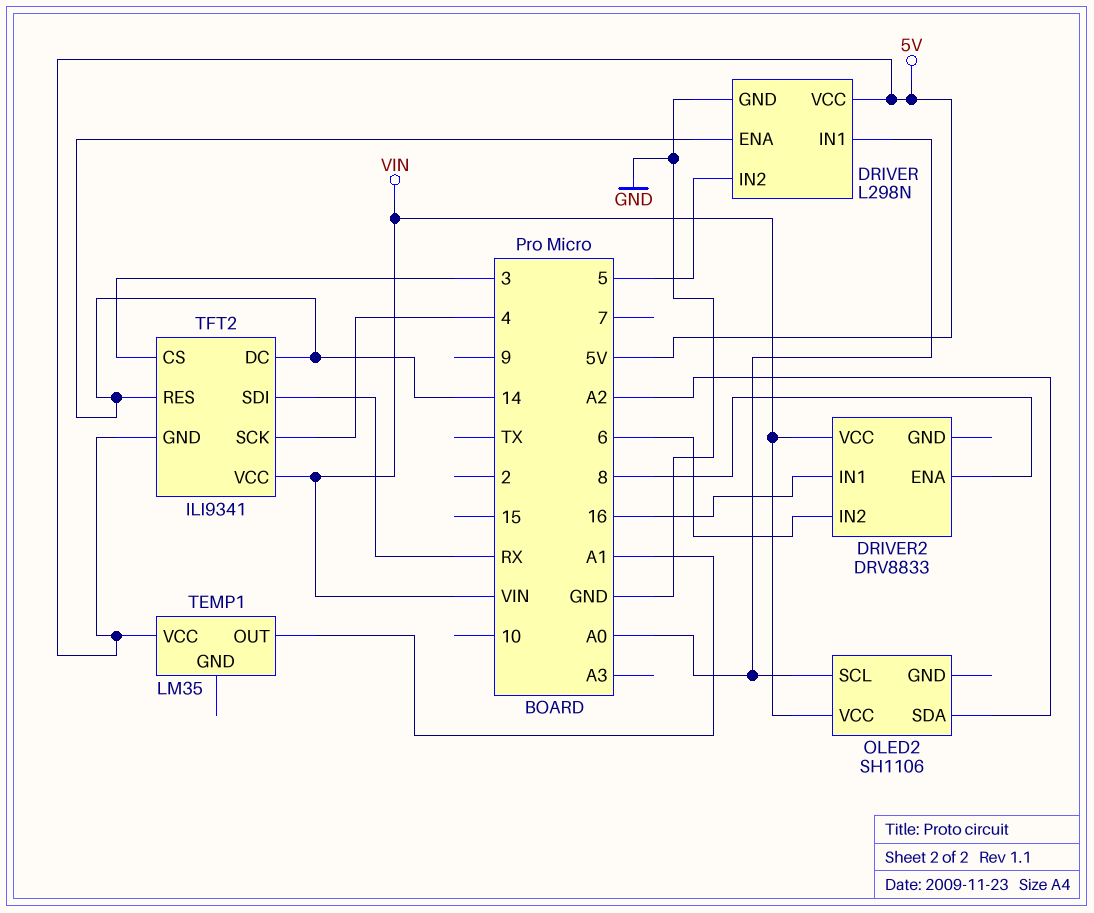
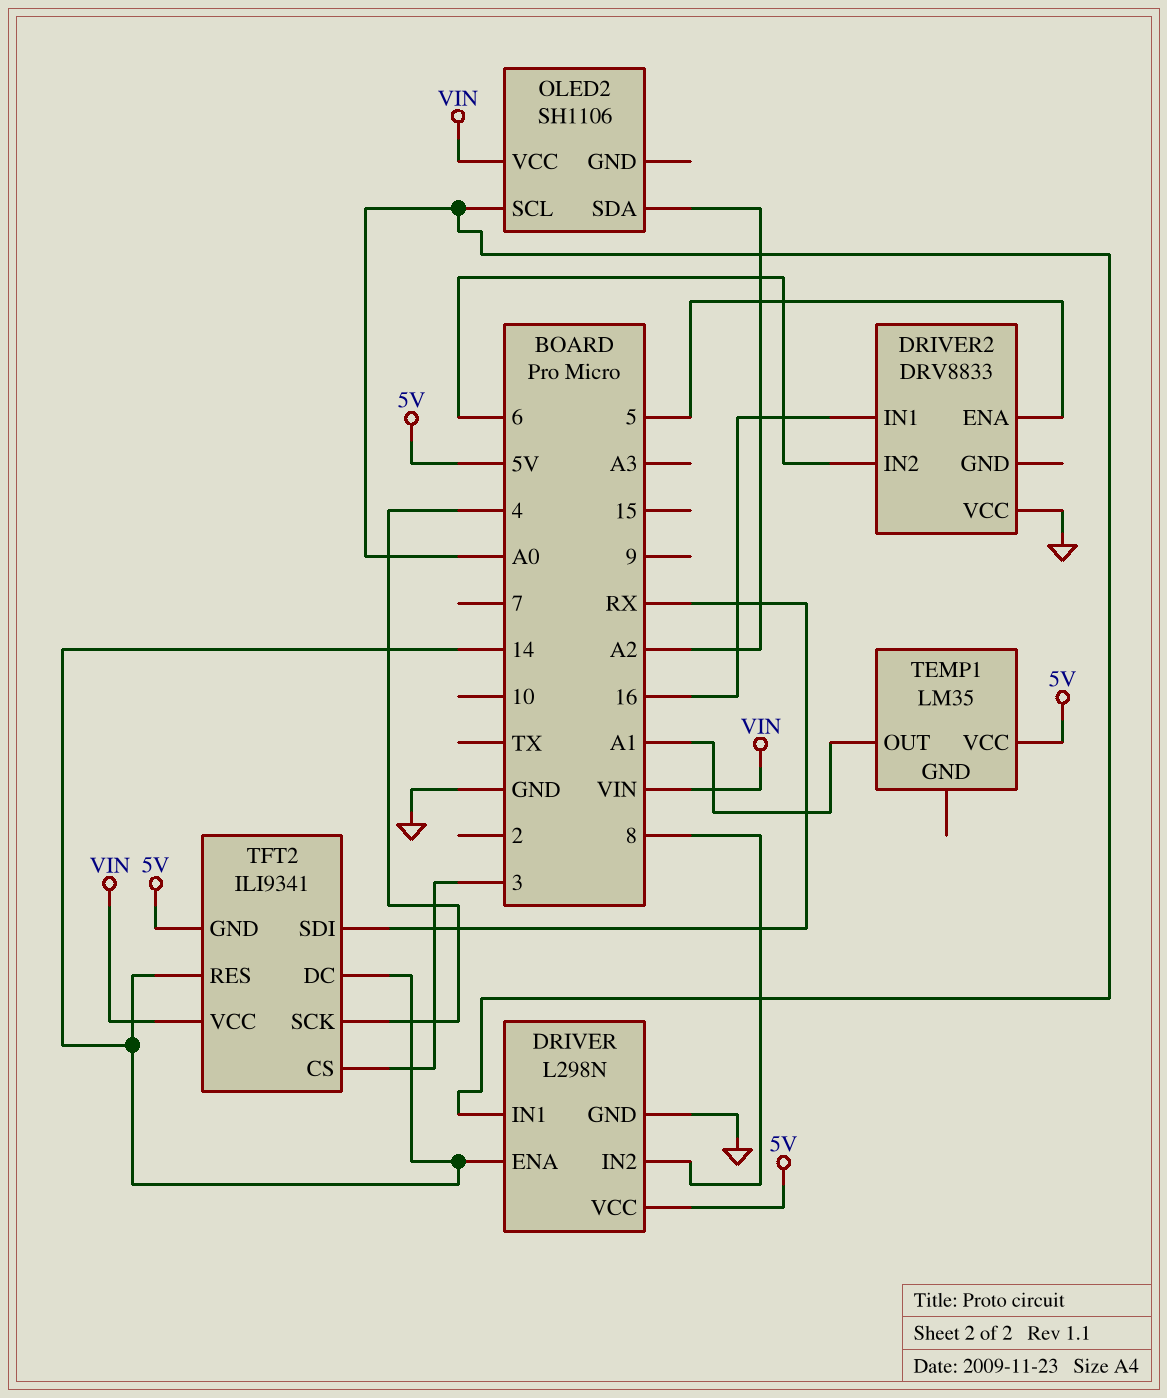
DRIVER pin IN2: 5 -> 8
DRIVER2 pin ENA: 8 -> 5
DRIVER2 pin VCC: VIN -> GND

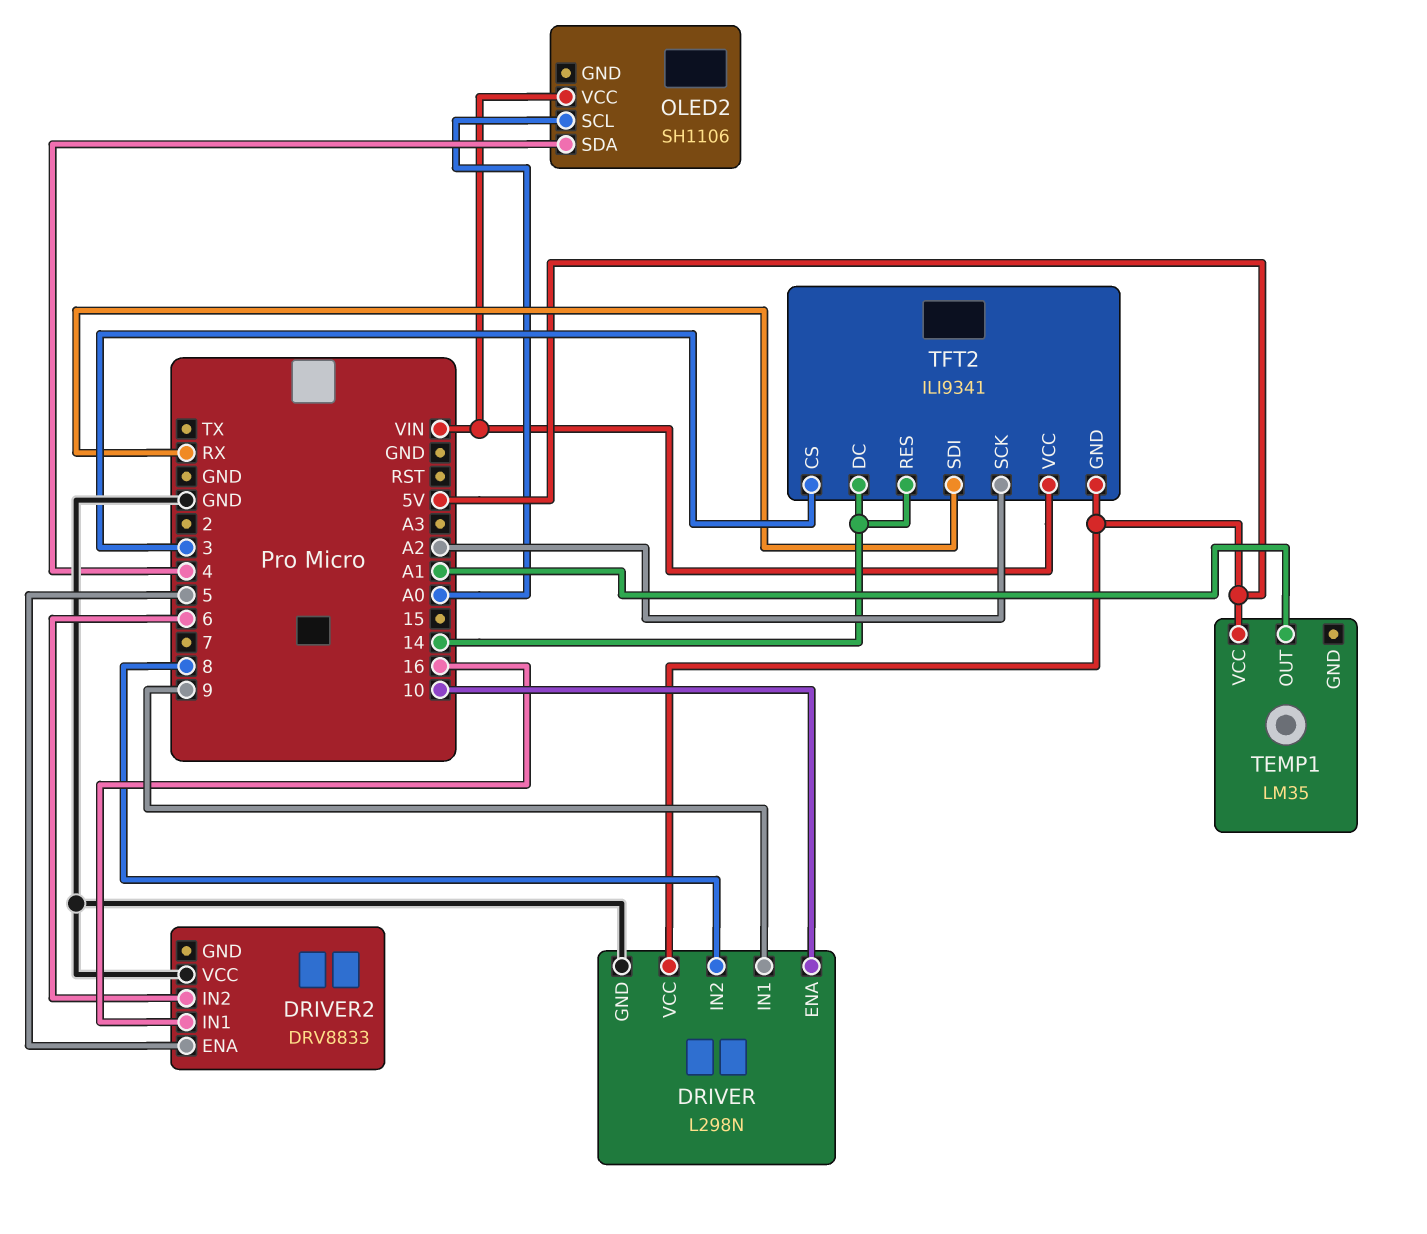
DRIVER pin ENA: 14 -> 10
DRIVER pin IN1: A0 -> 9
OLED2 pin SDA: A2 -> 4
TFT2 pin SCK: 4 -> A2

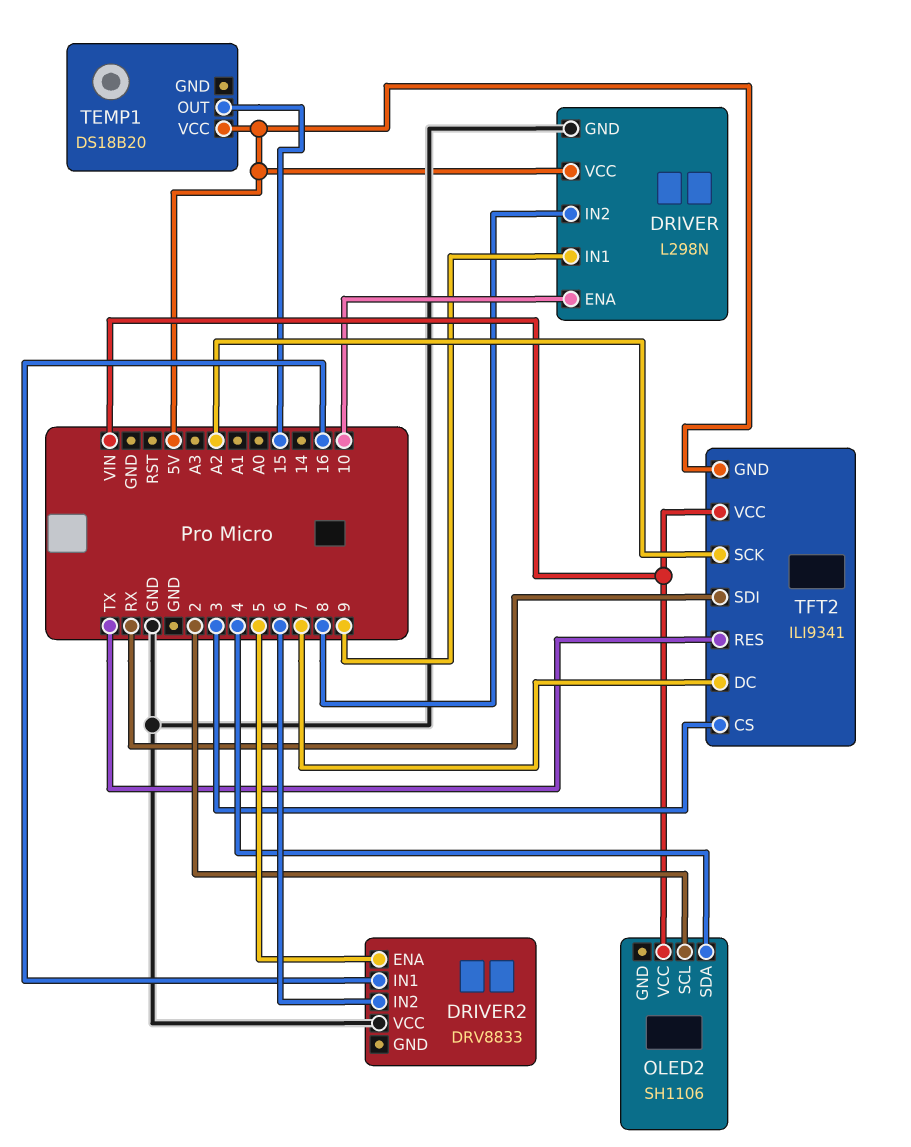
OLED2 pin SCL: A0 -> 2
TEMP1: LM35 -> DS18B20
TEMP1 pin OUT: A1 -> 15
TFT2 pin DC: 14 -> 7
TFT2 pin RES: 14 -> TX

